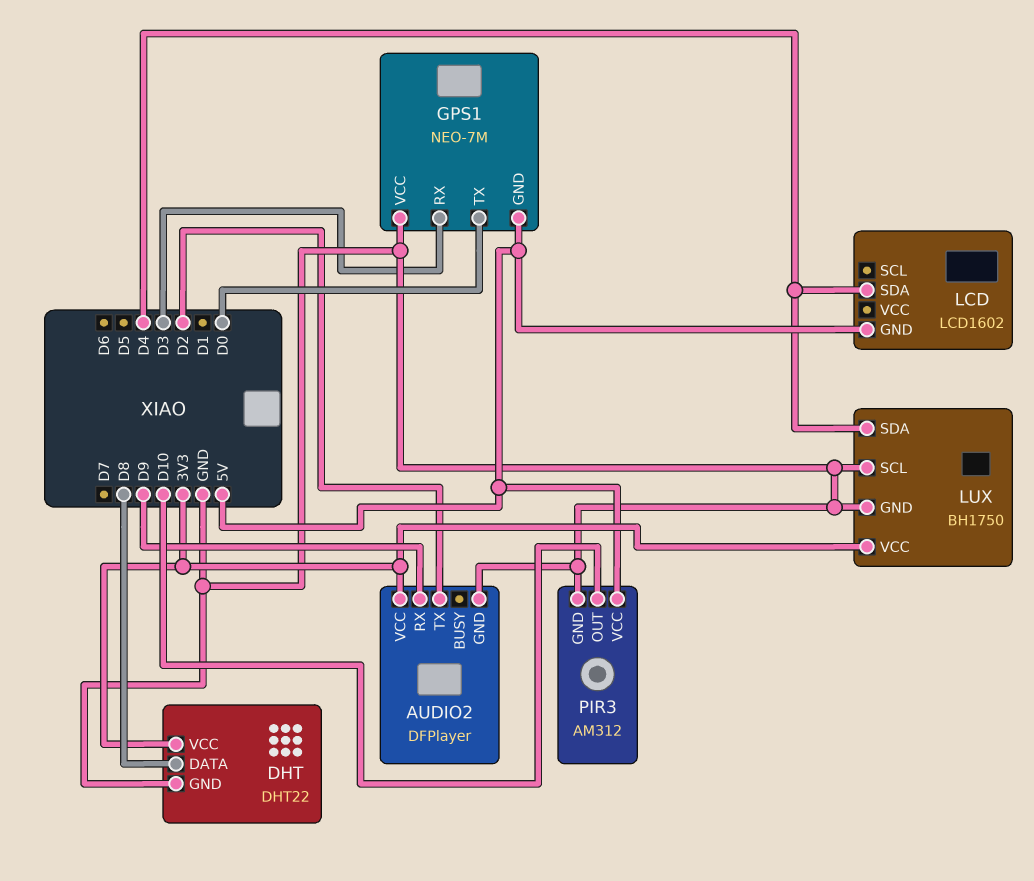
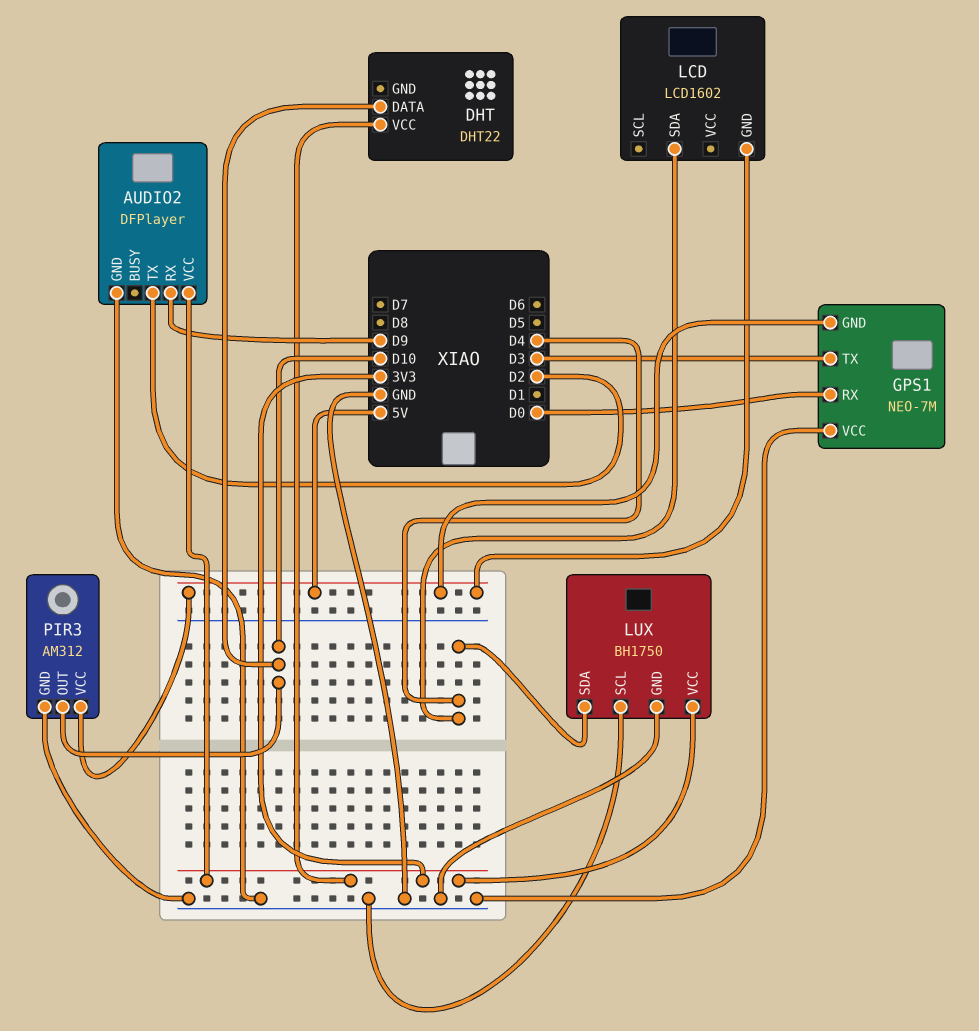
DHT pin DATA: D8 -> D10
DHT pin GND: GND -> none
GPS1 pin RX: D3 -> D0
GPS1 pin TX: D0 -> D3

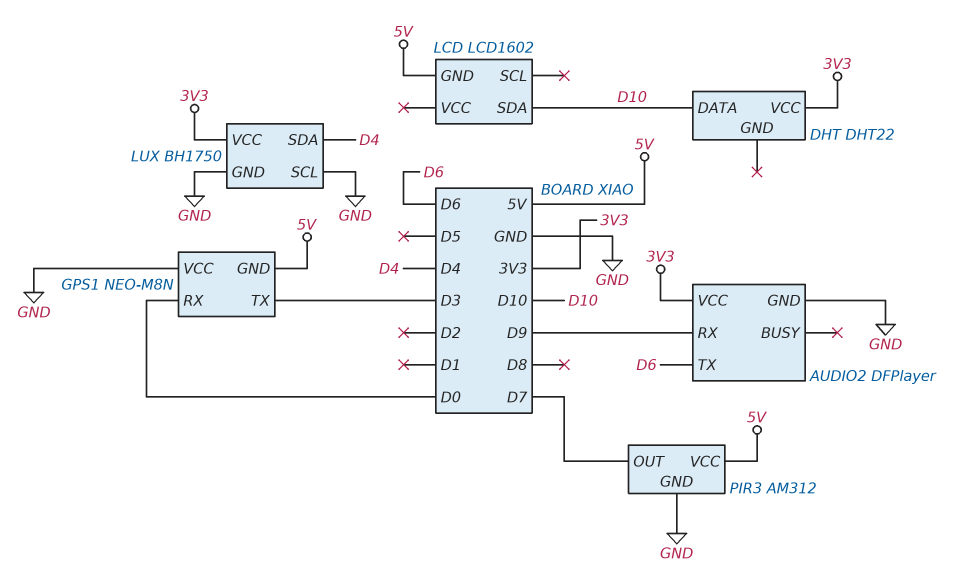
AUDIO2 pin TX: D2 -> D6
GPS1: NEO-7M -> NEO-M8N
LCD pin SDA: D4 -> D10
PIR3 pin OUT: D10 -> D7

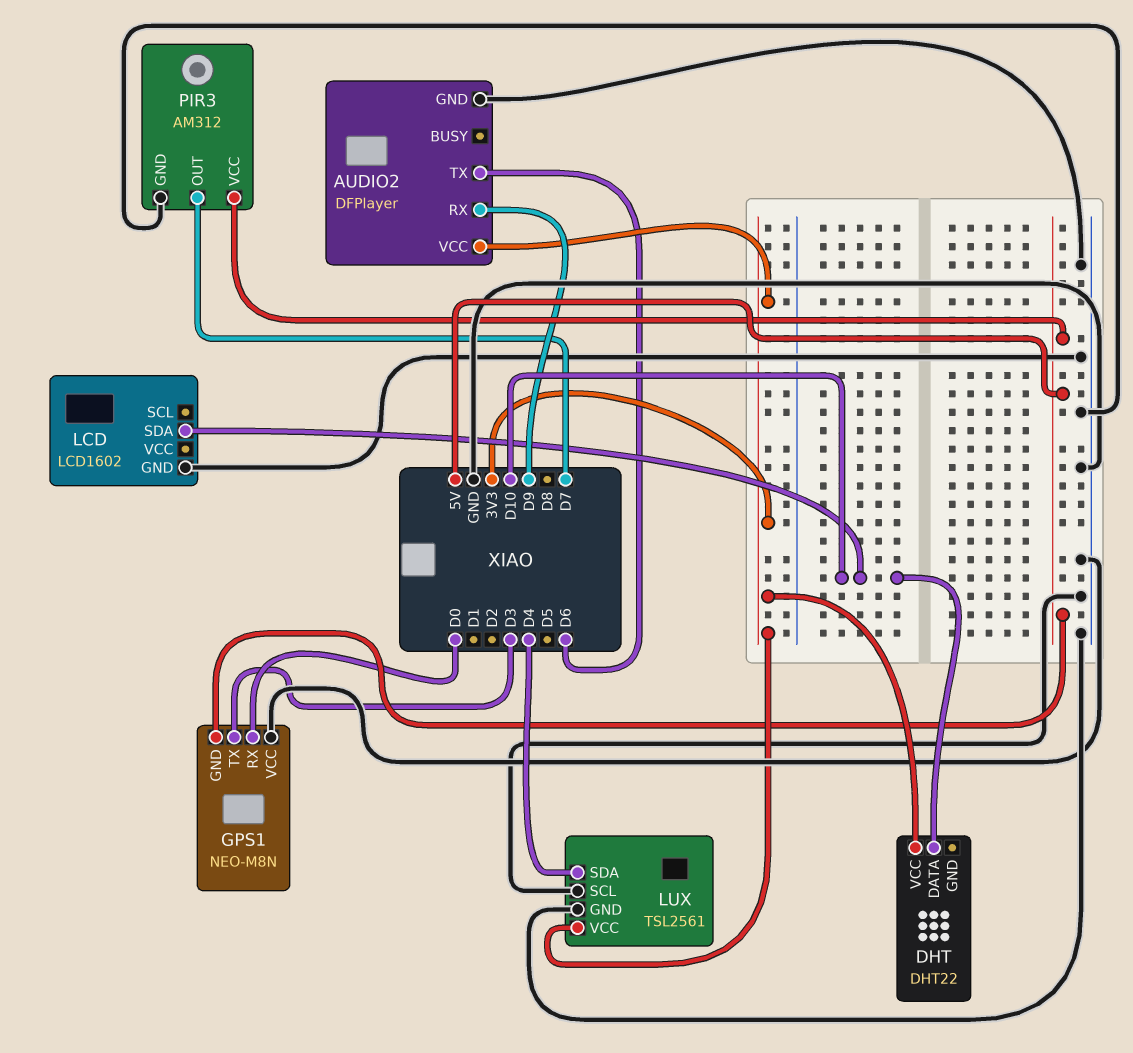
LCD pin GND: 5V -> GND
LUX: BH1750 -> TSL2561

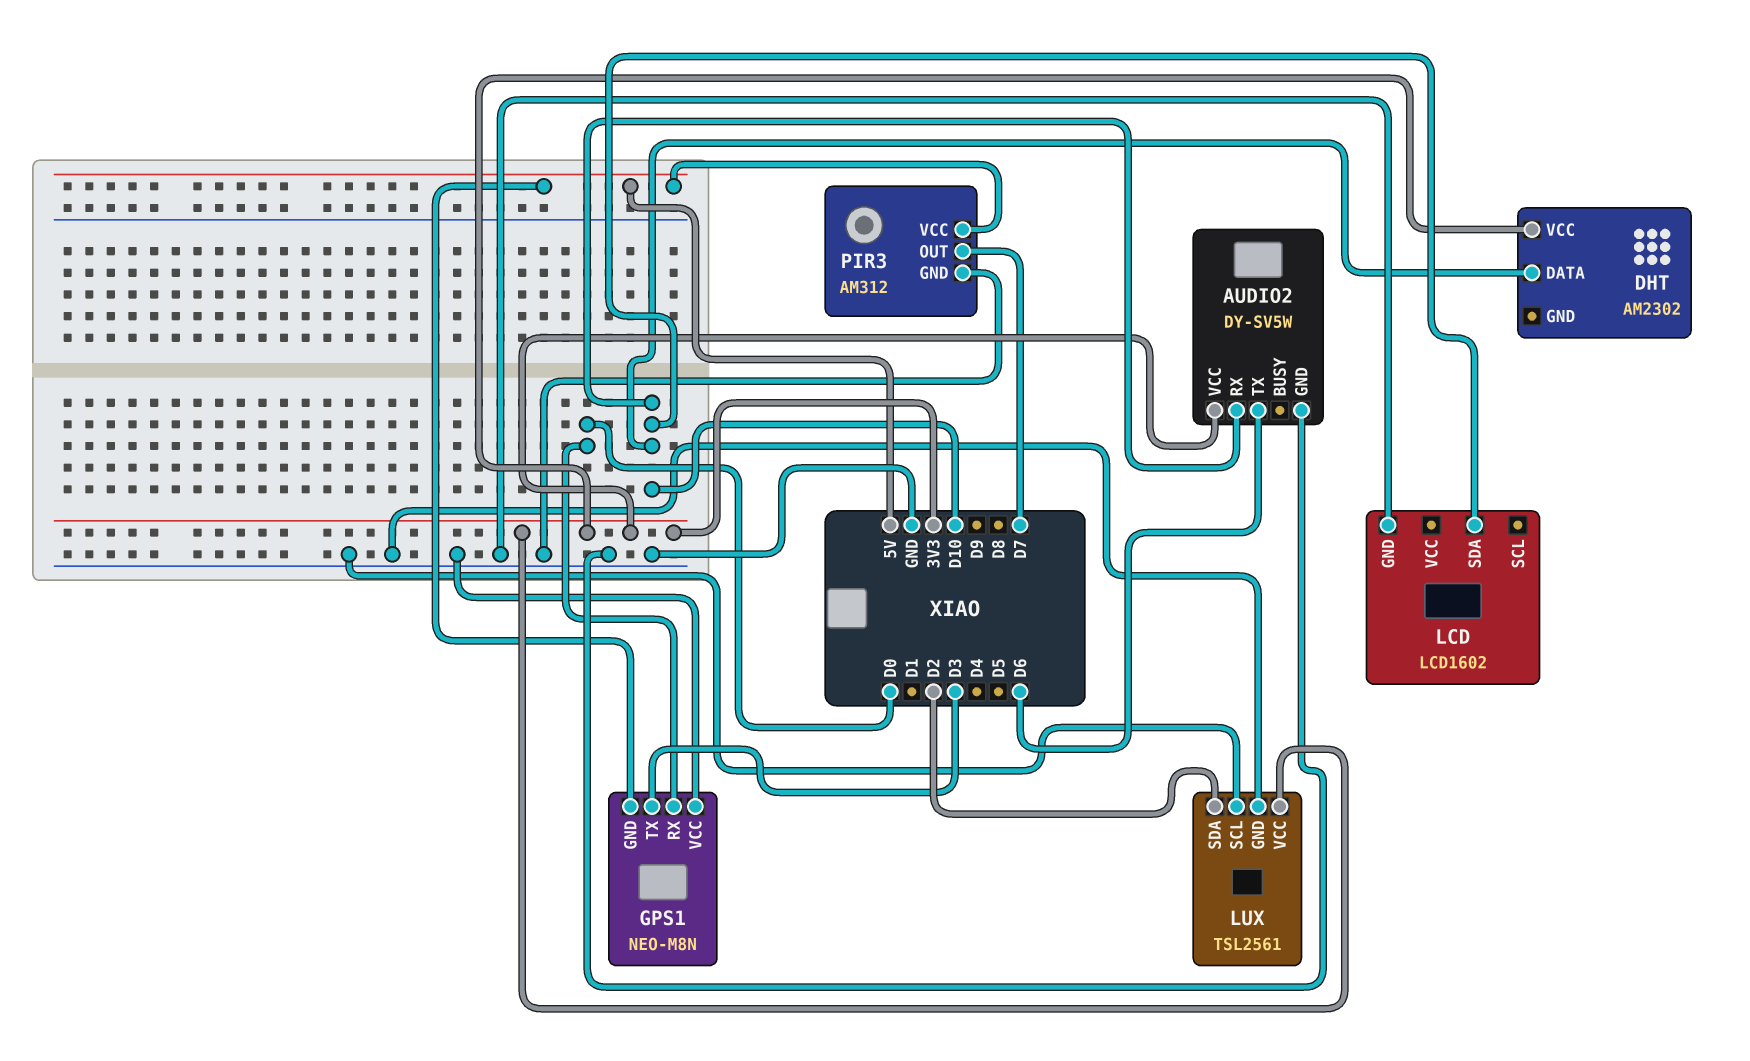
AUDIO2: DFPlayer -> DY-SV5W
AUDIO2 pin RX: D9 -> D10
DHT: DHT22 -> AM2302
LUX pin SDA: D4 -> D2

